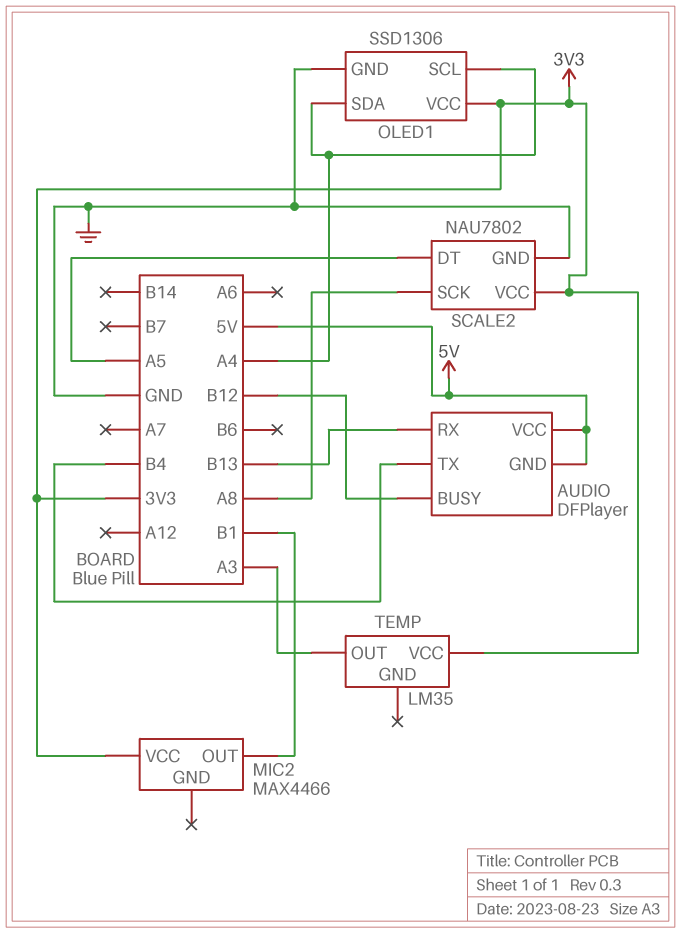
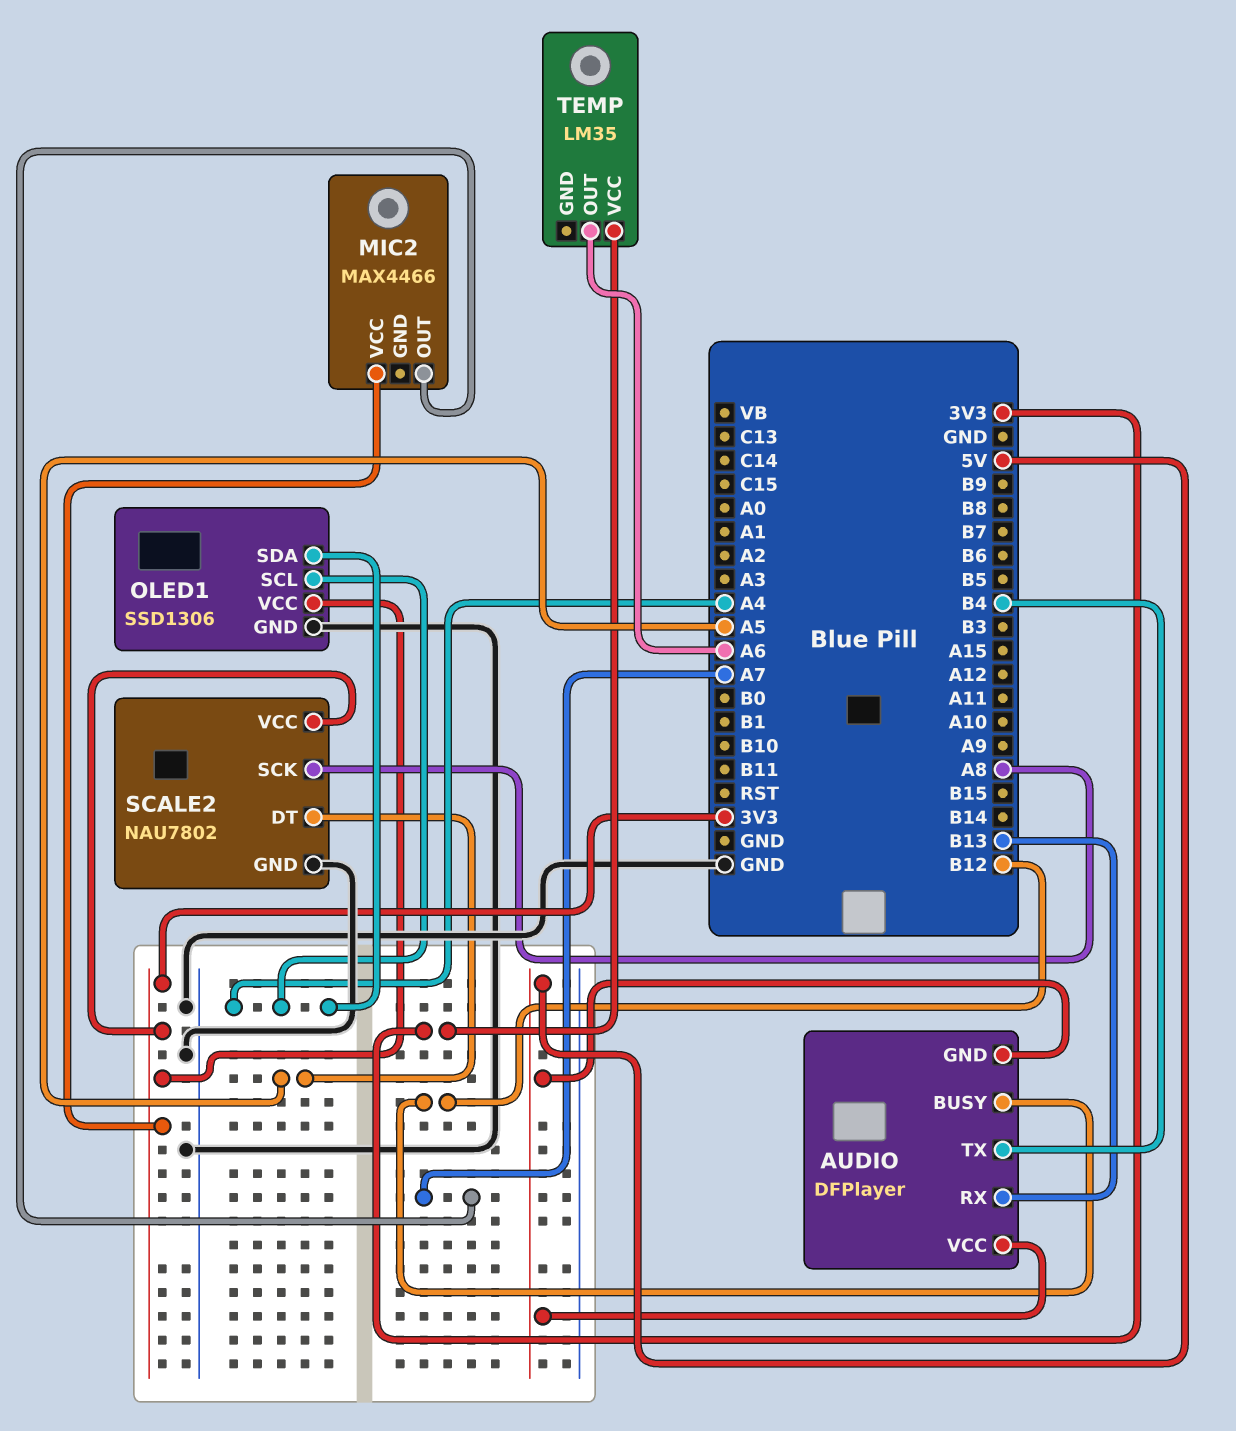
MIC2 pin OUT: B1 -> A7
TEMP pin OUT: A3 -> A6

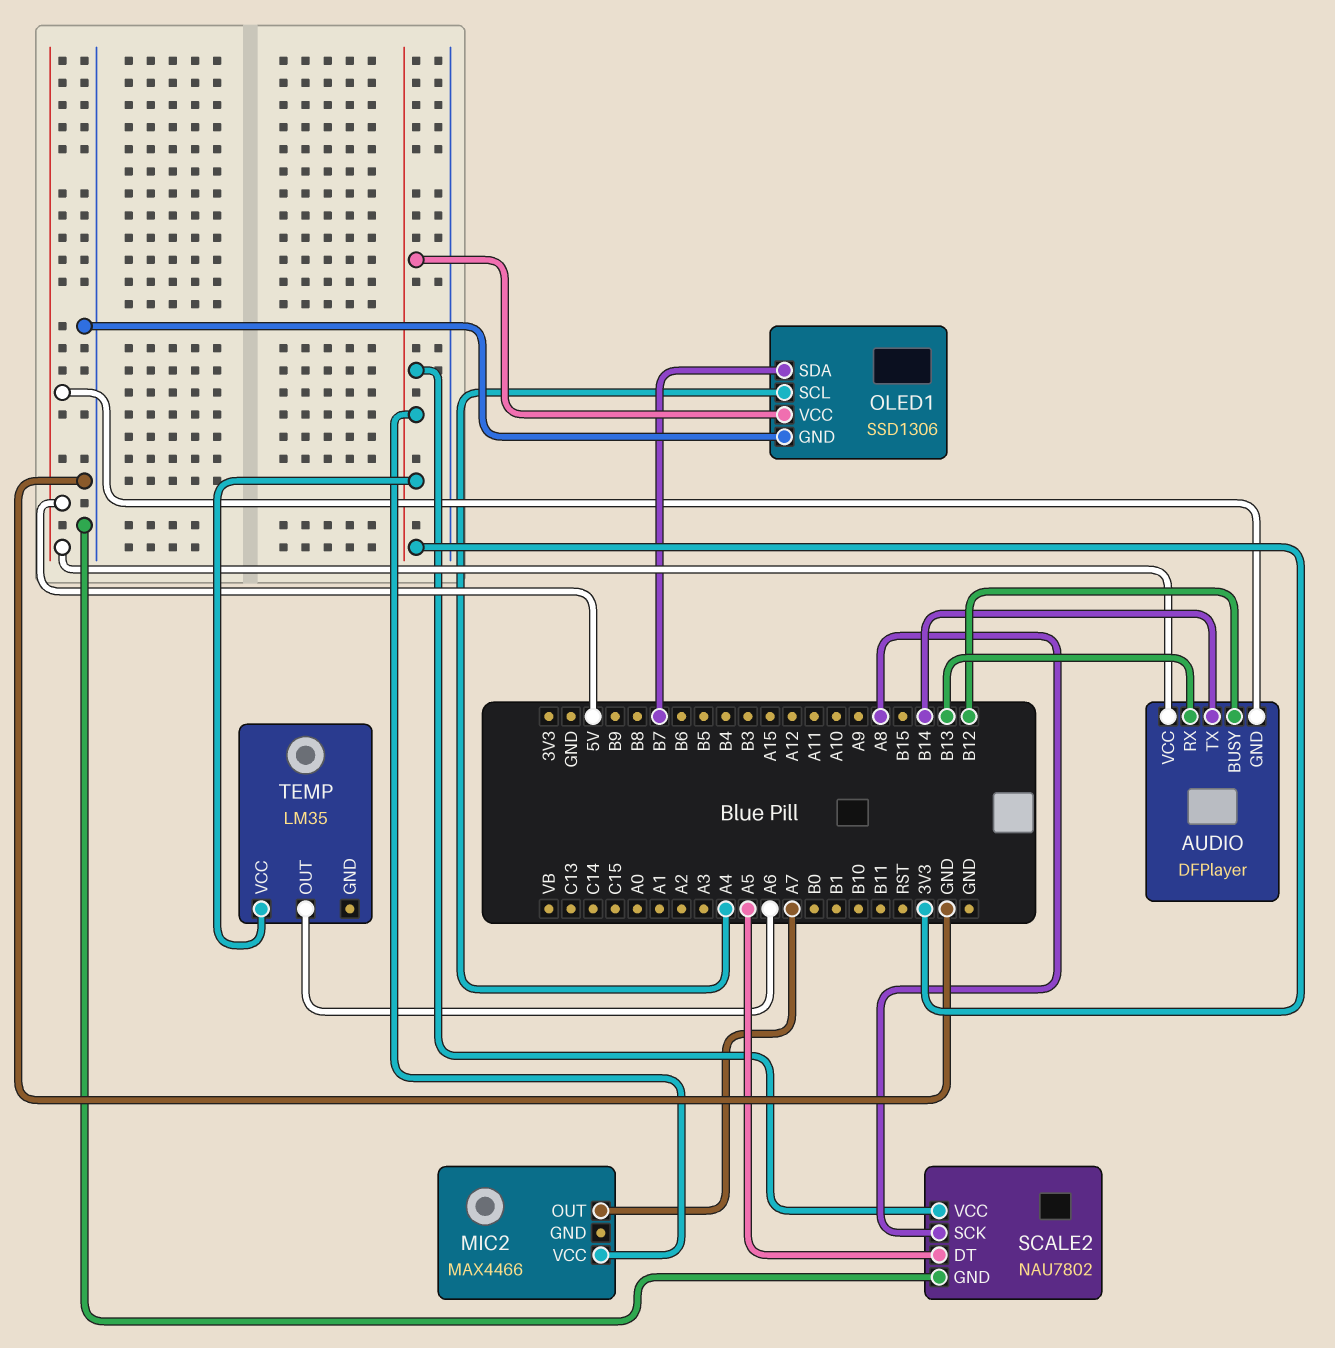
AUDIO pin TX: B4 -> B14
OLED1 pin SDA: A4 -> B7

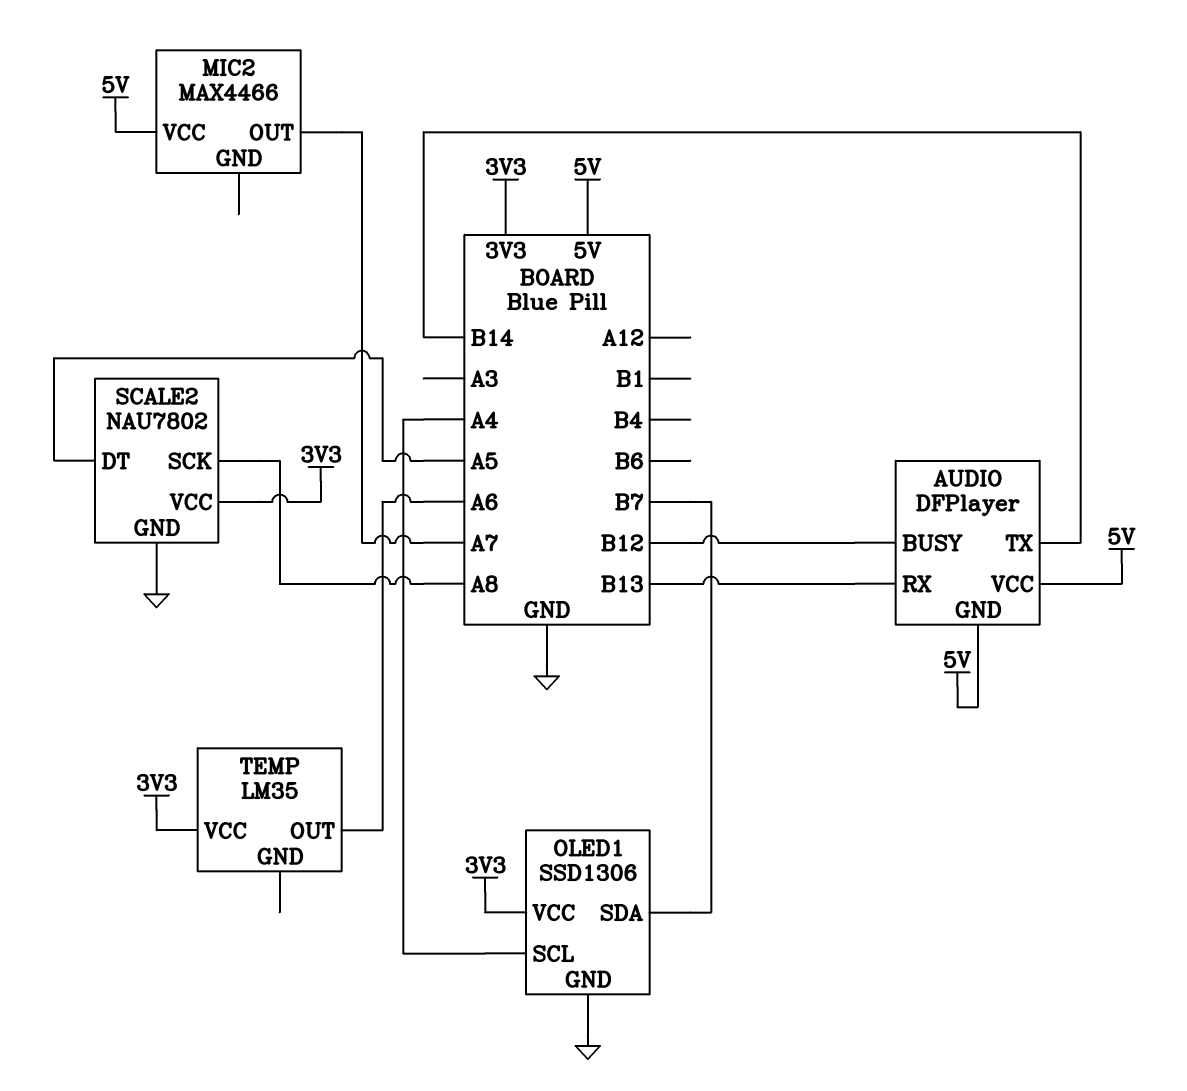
MIC2 pin VCC: 3V3 -> 5V

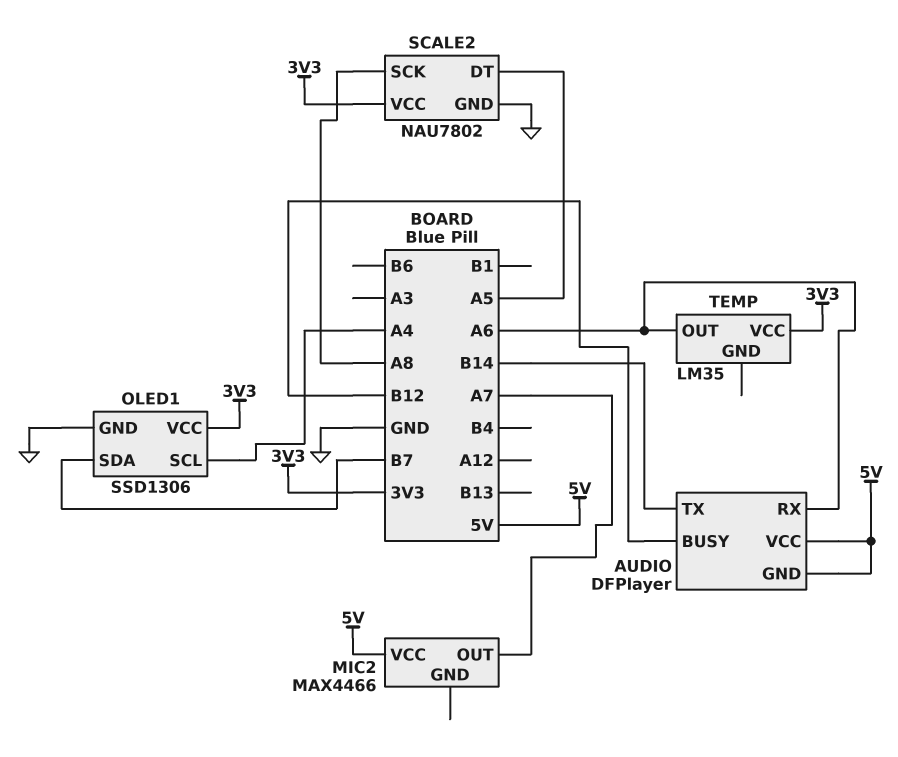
AUDIO pin RX: B13 -> A6

